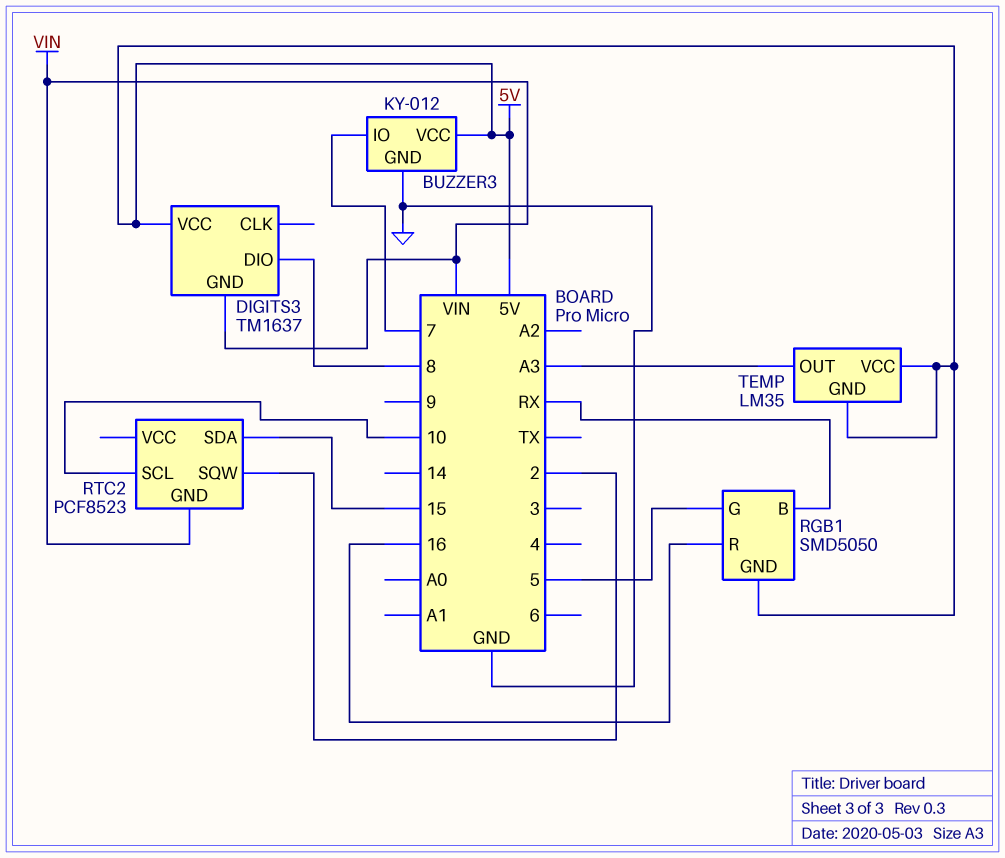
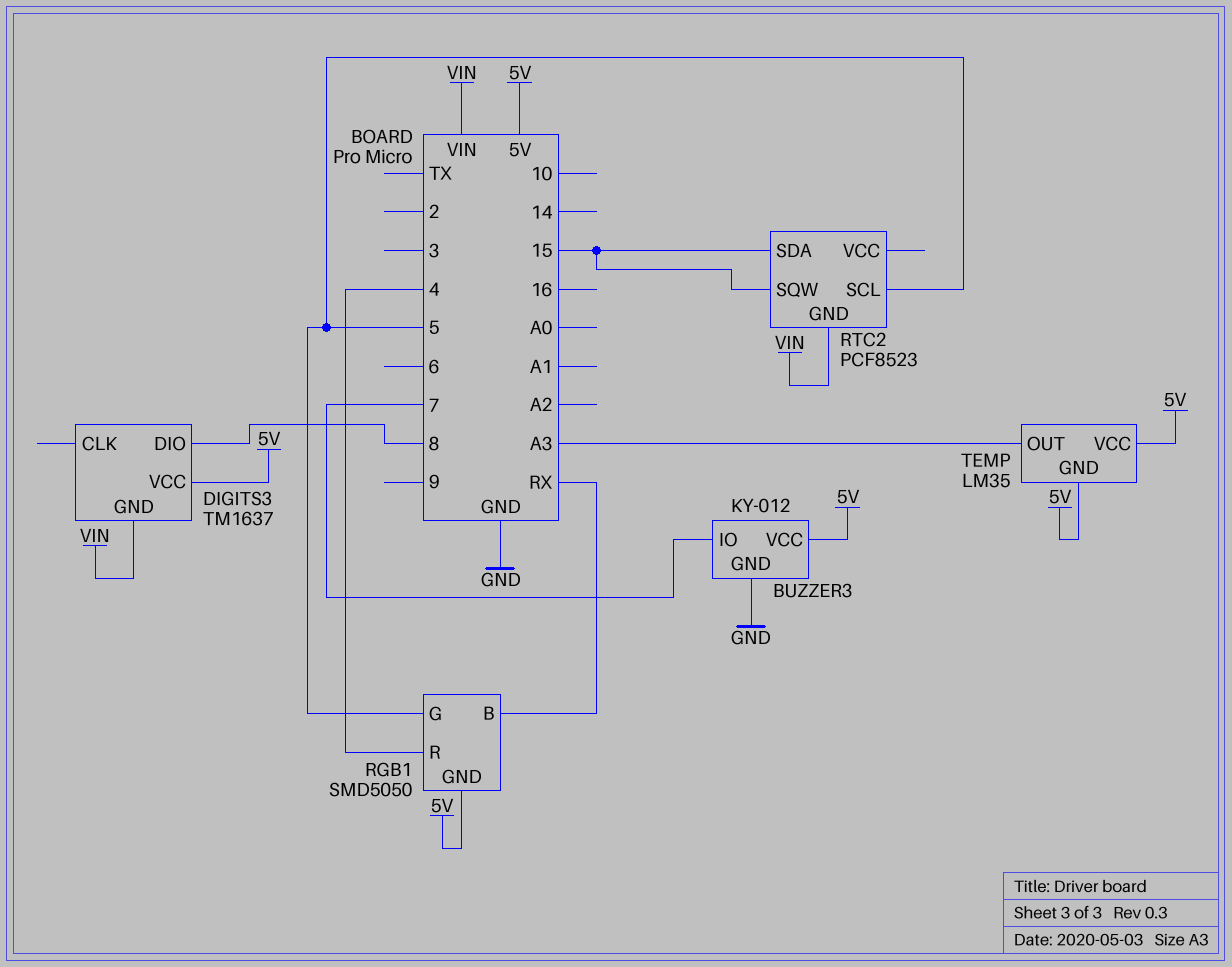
RGB1 pin R: 16 -> 4
RTC2 pin SCL: 10 -> 5
RTC2 pin SQW: 2 -> 15

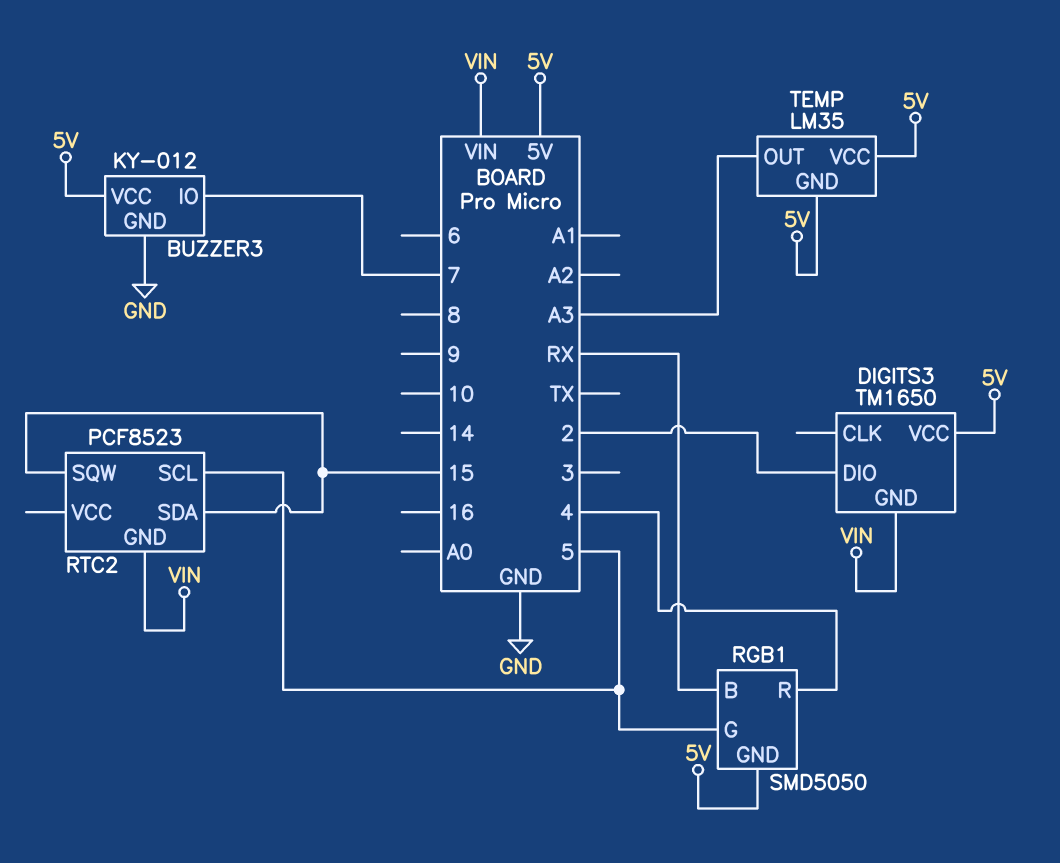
DIGITS3: TM1637 -> TM1650
DIGITS3 pin DIO: 8 -> 2

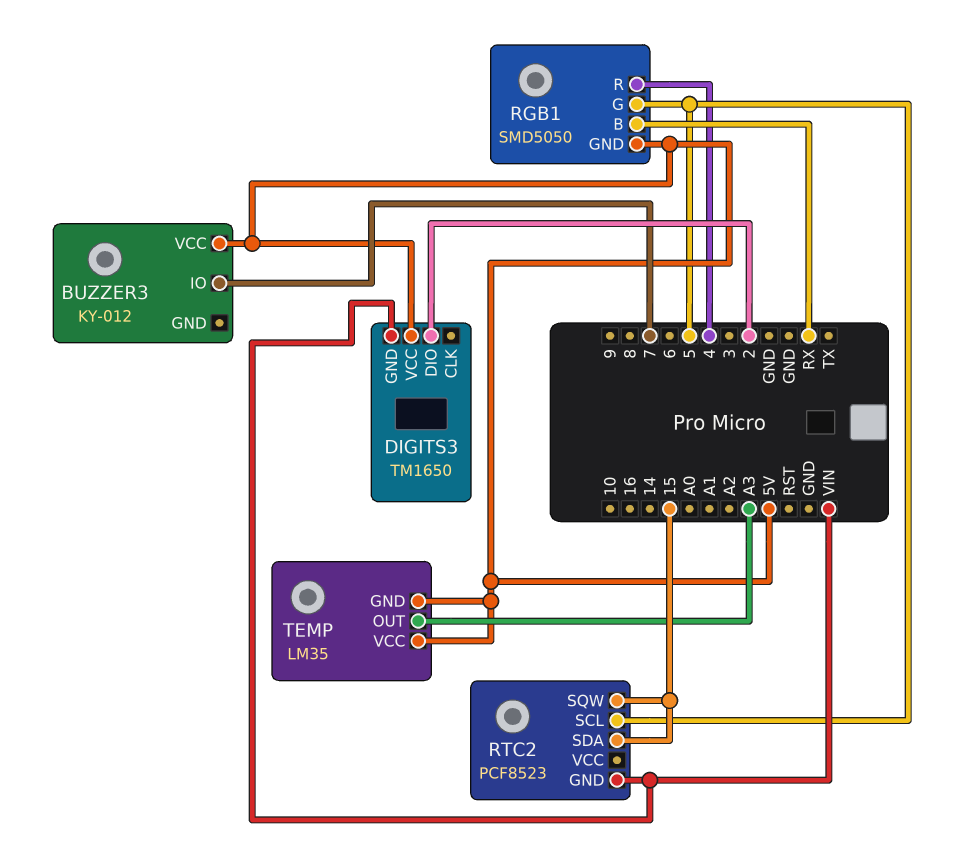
BUZZER3 pin GND: GND -> none

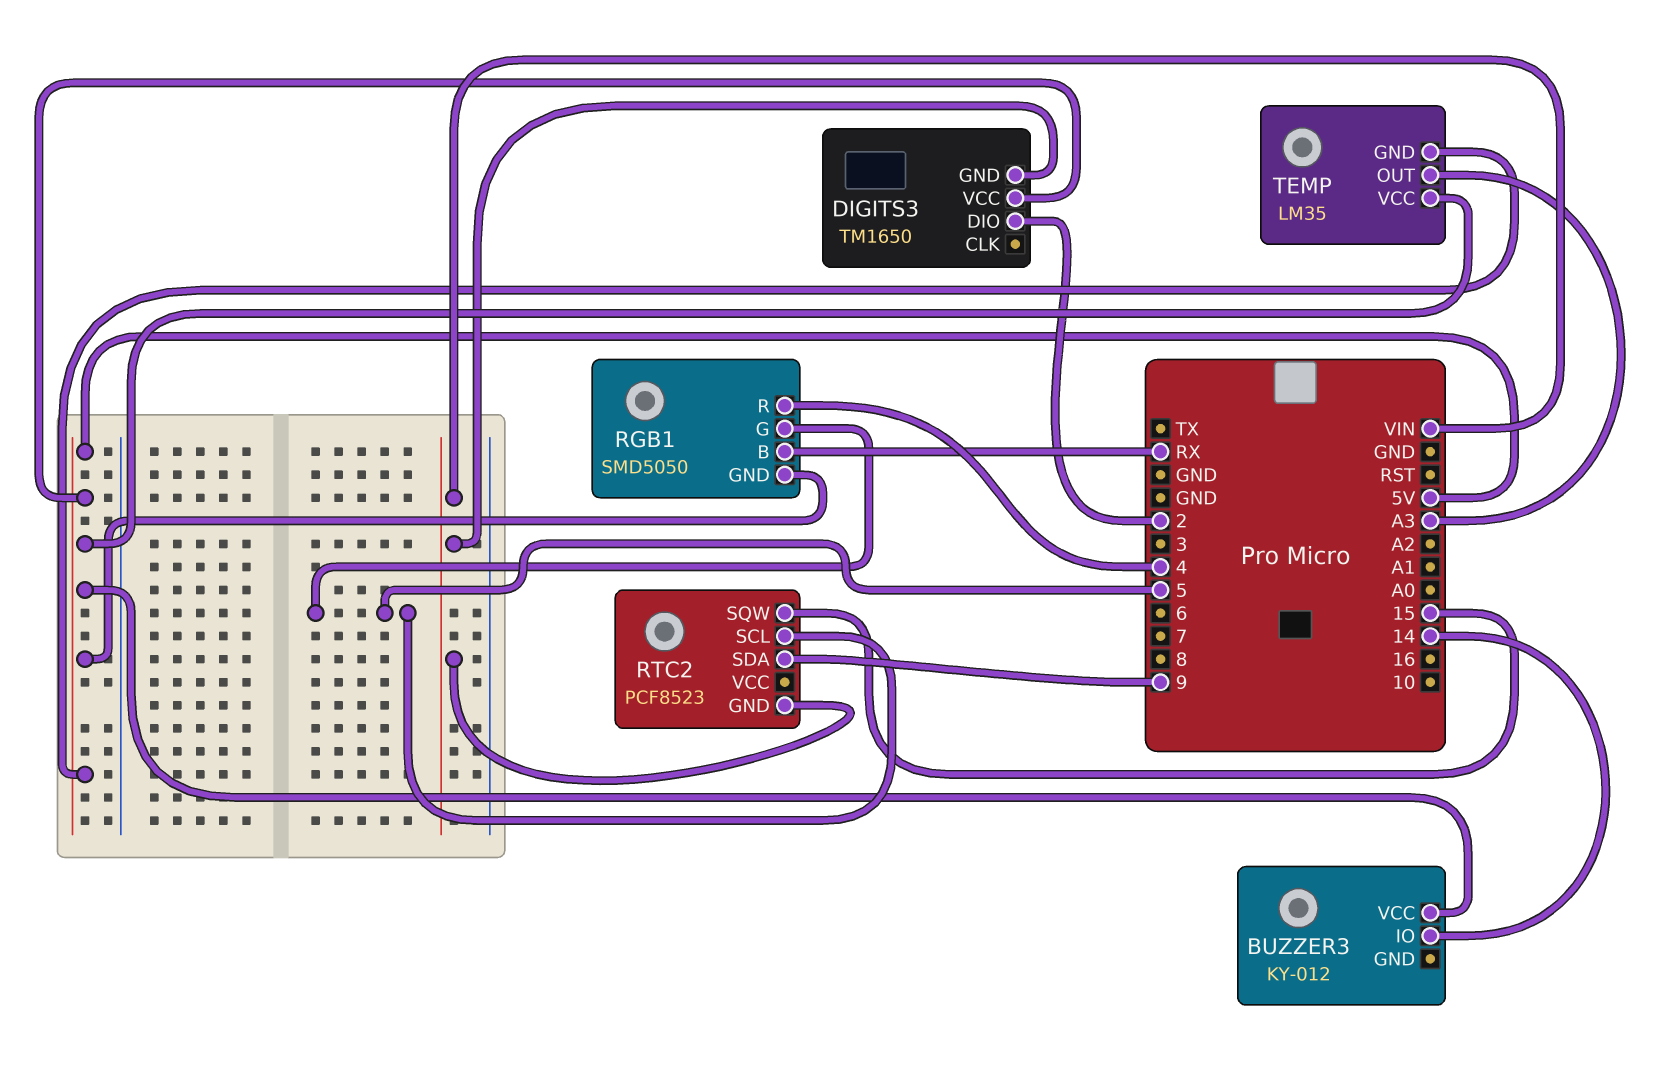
BUZZER3 pin IO: 7 -> 14
RTC2 pin SDA: 15 -> 9

